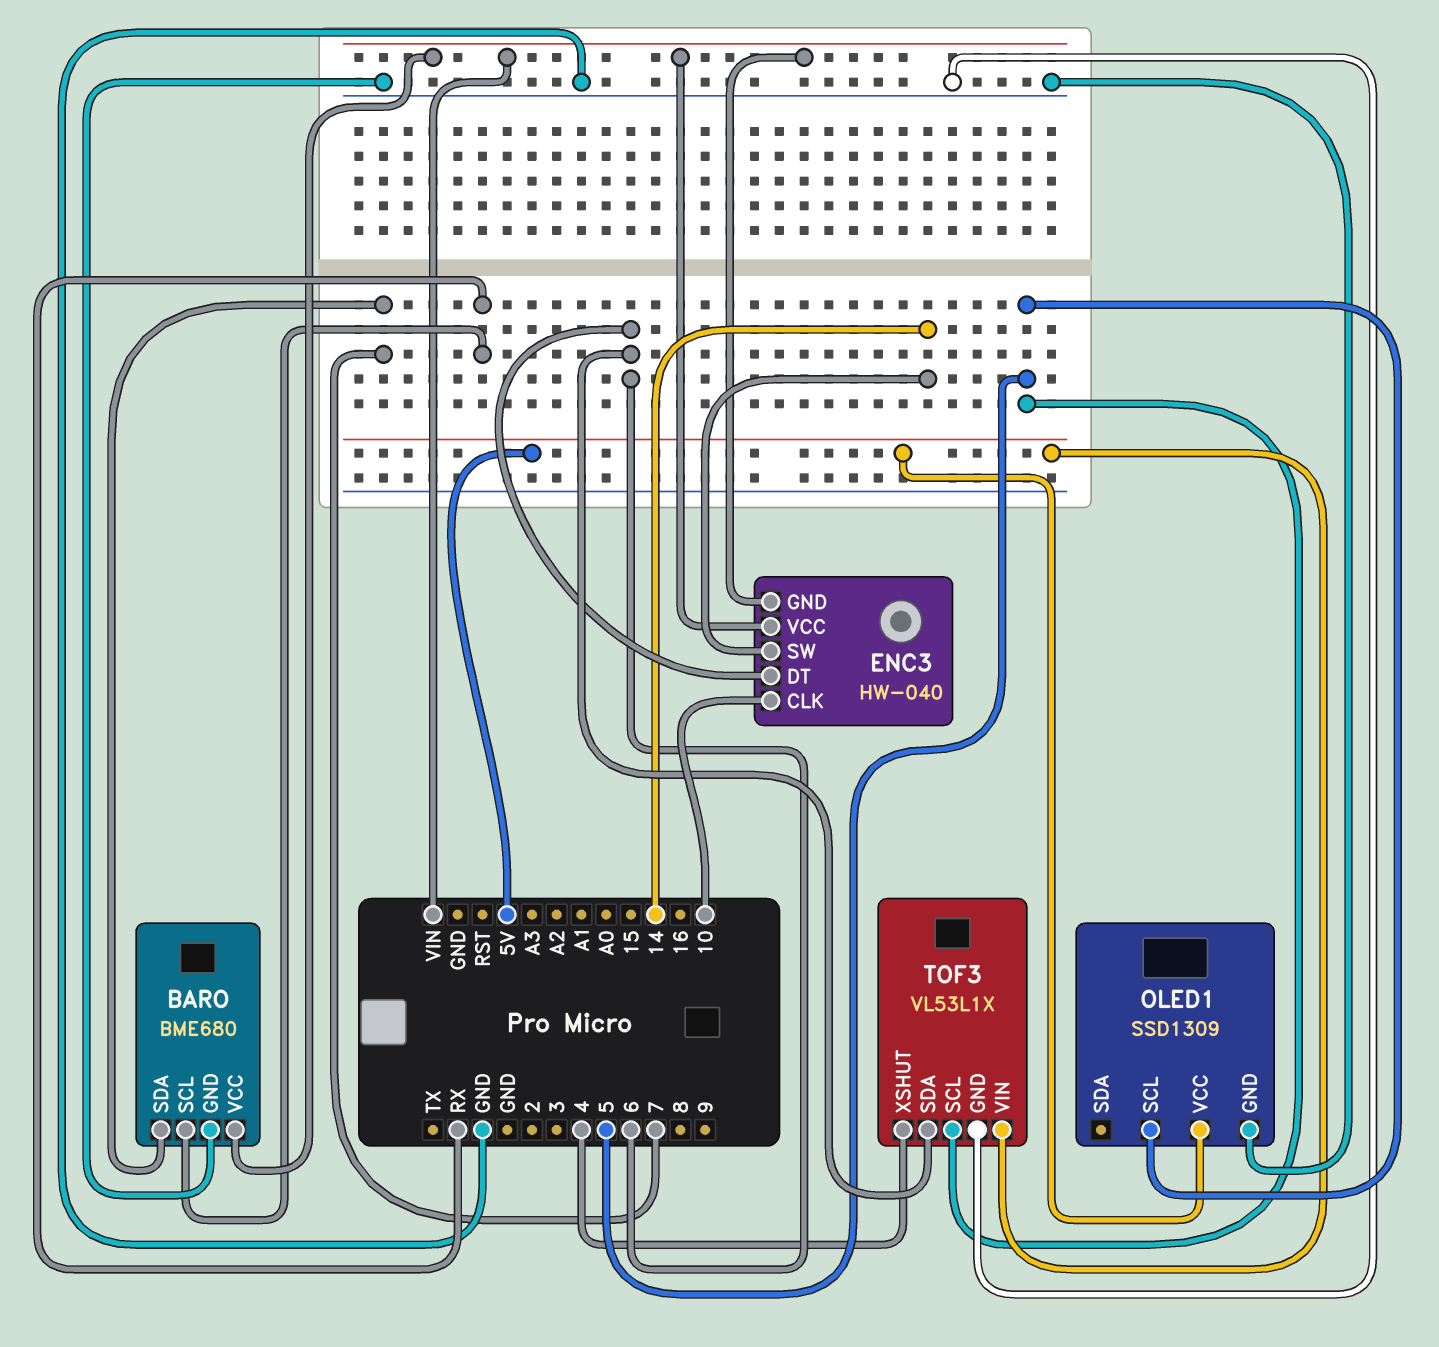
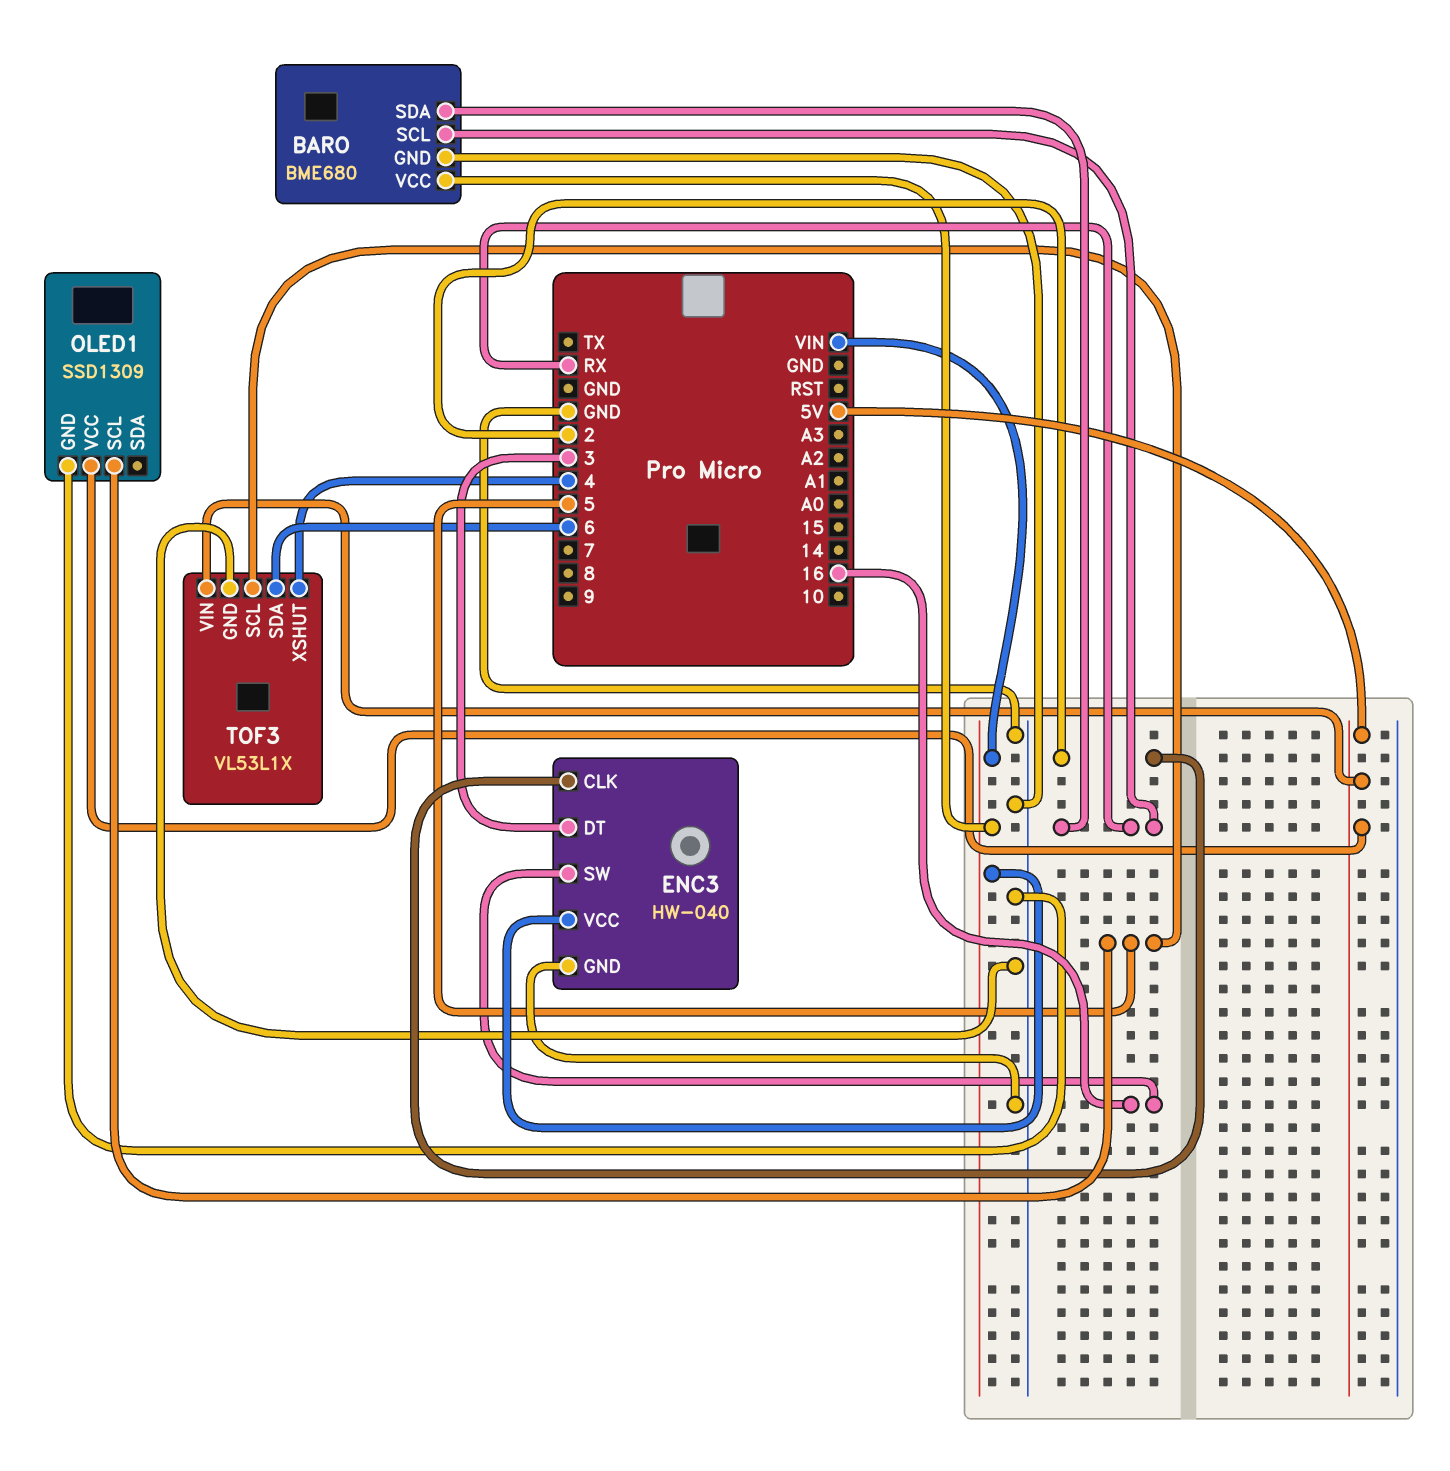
BARO pin SDA: 7 -> RX
ENC3 pin CLK: 10 -> 2
ENC3 pin DT: 6 -> 3
ENC3 pin GND: VIN -> GND
ENC3 pin SW: 14 -> 16

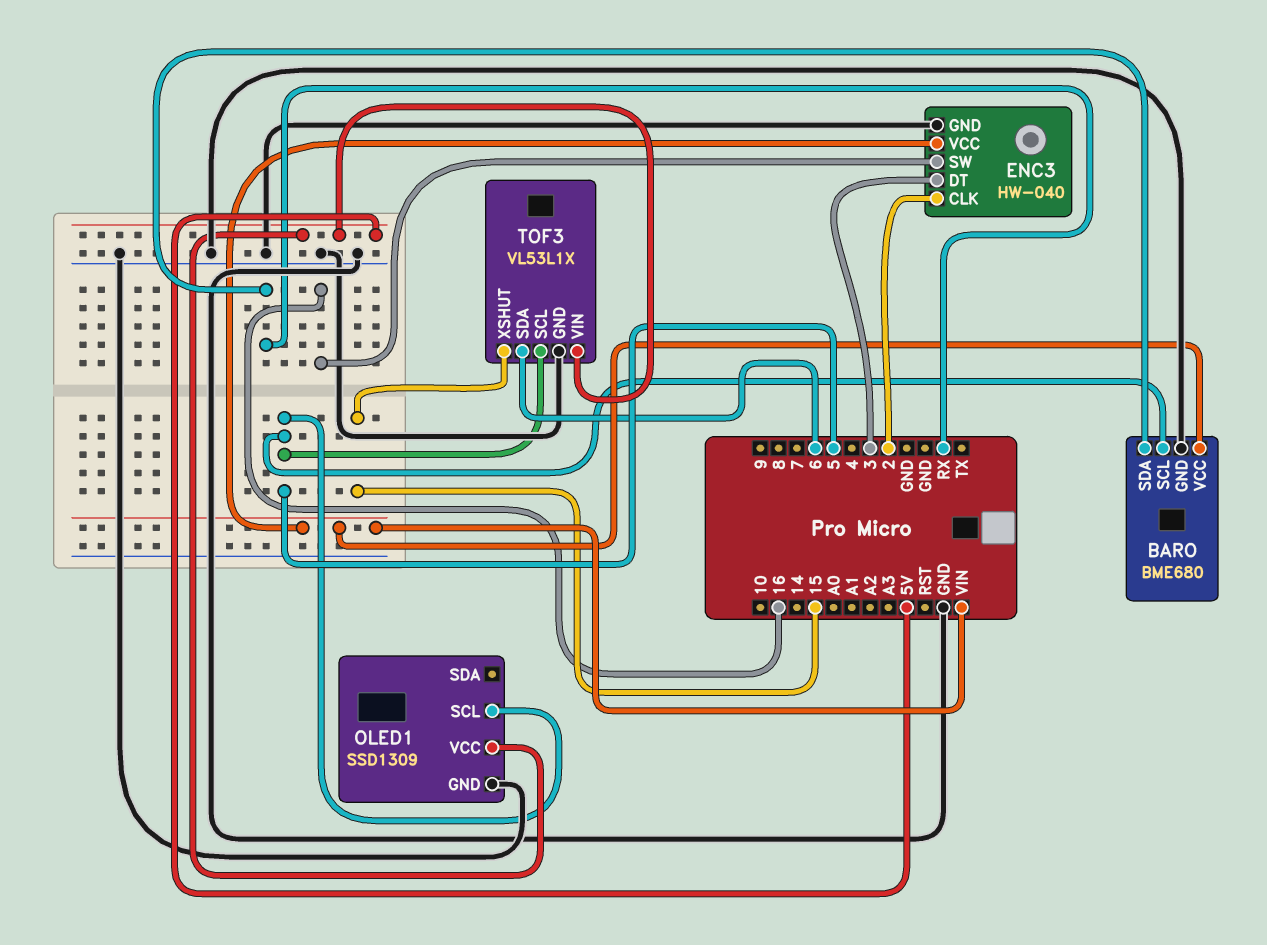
BARO pin SCL: RX -> 5
TOF3 pin XSHUT: 4 -> 15

